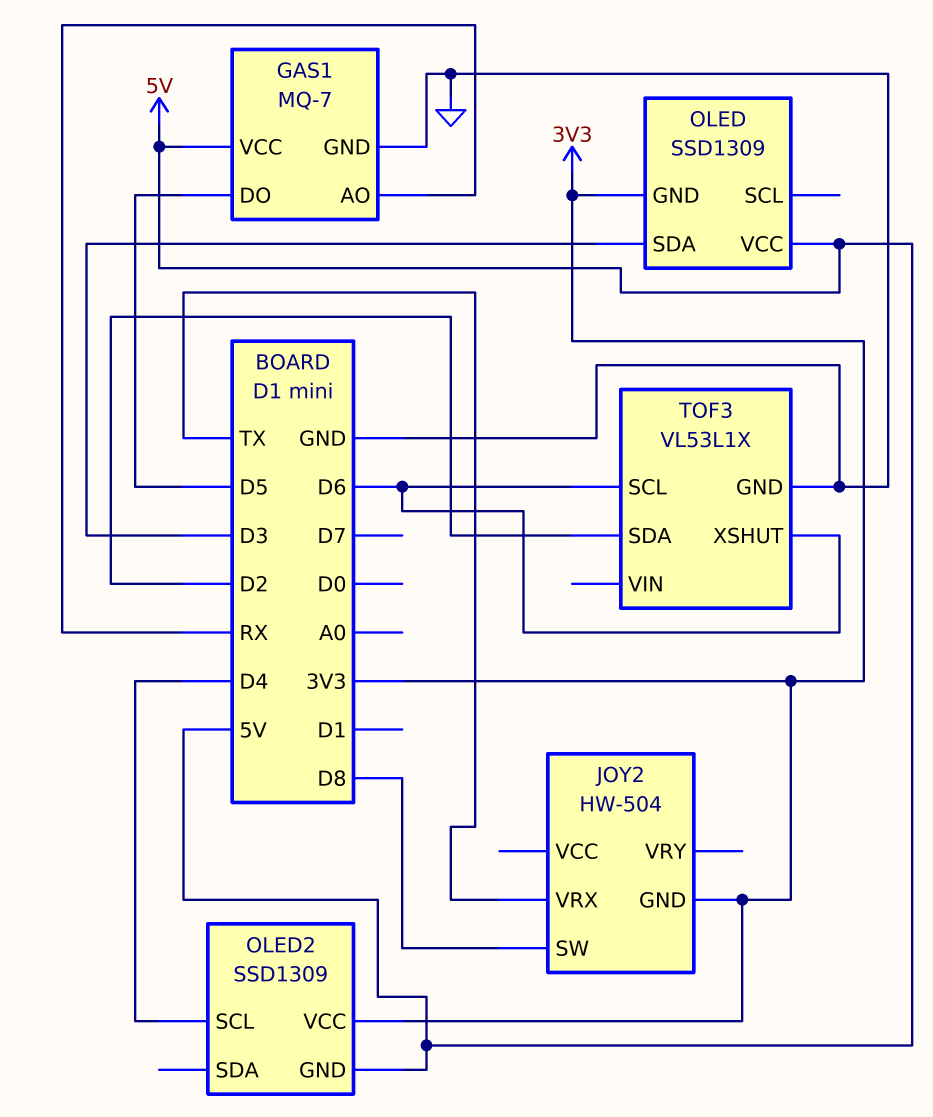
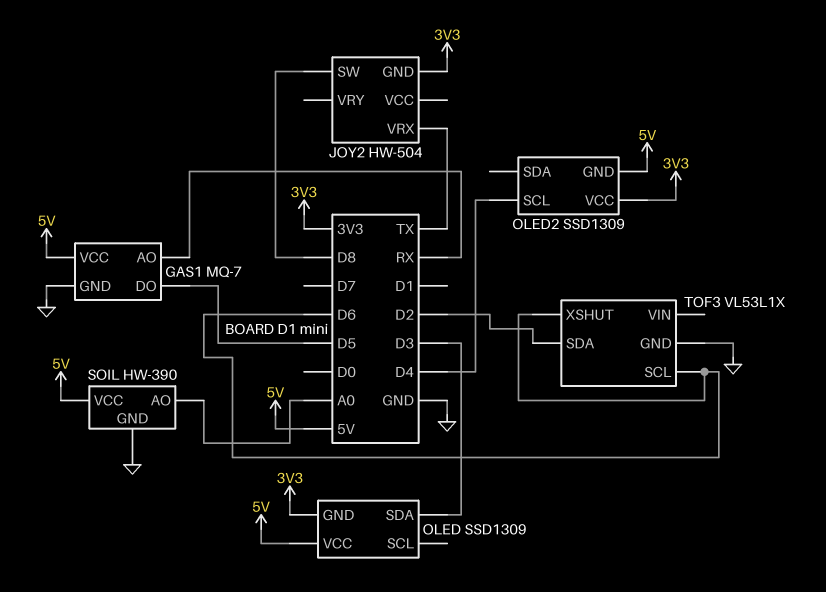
SOIL: none -> HW-390
SOIL pin AO: none -> A0
SOIL pin GND: none -> GND
SOIL pin VCC: none -> 5V

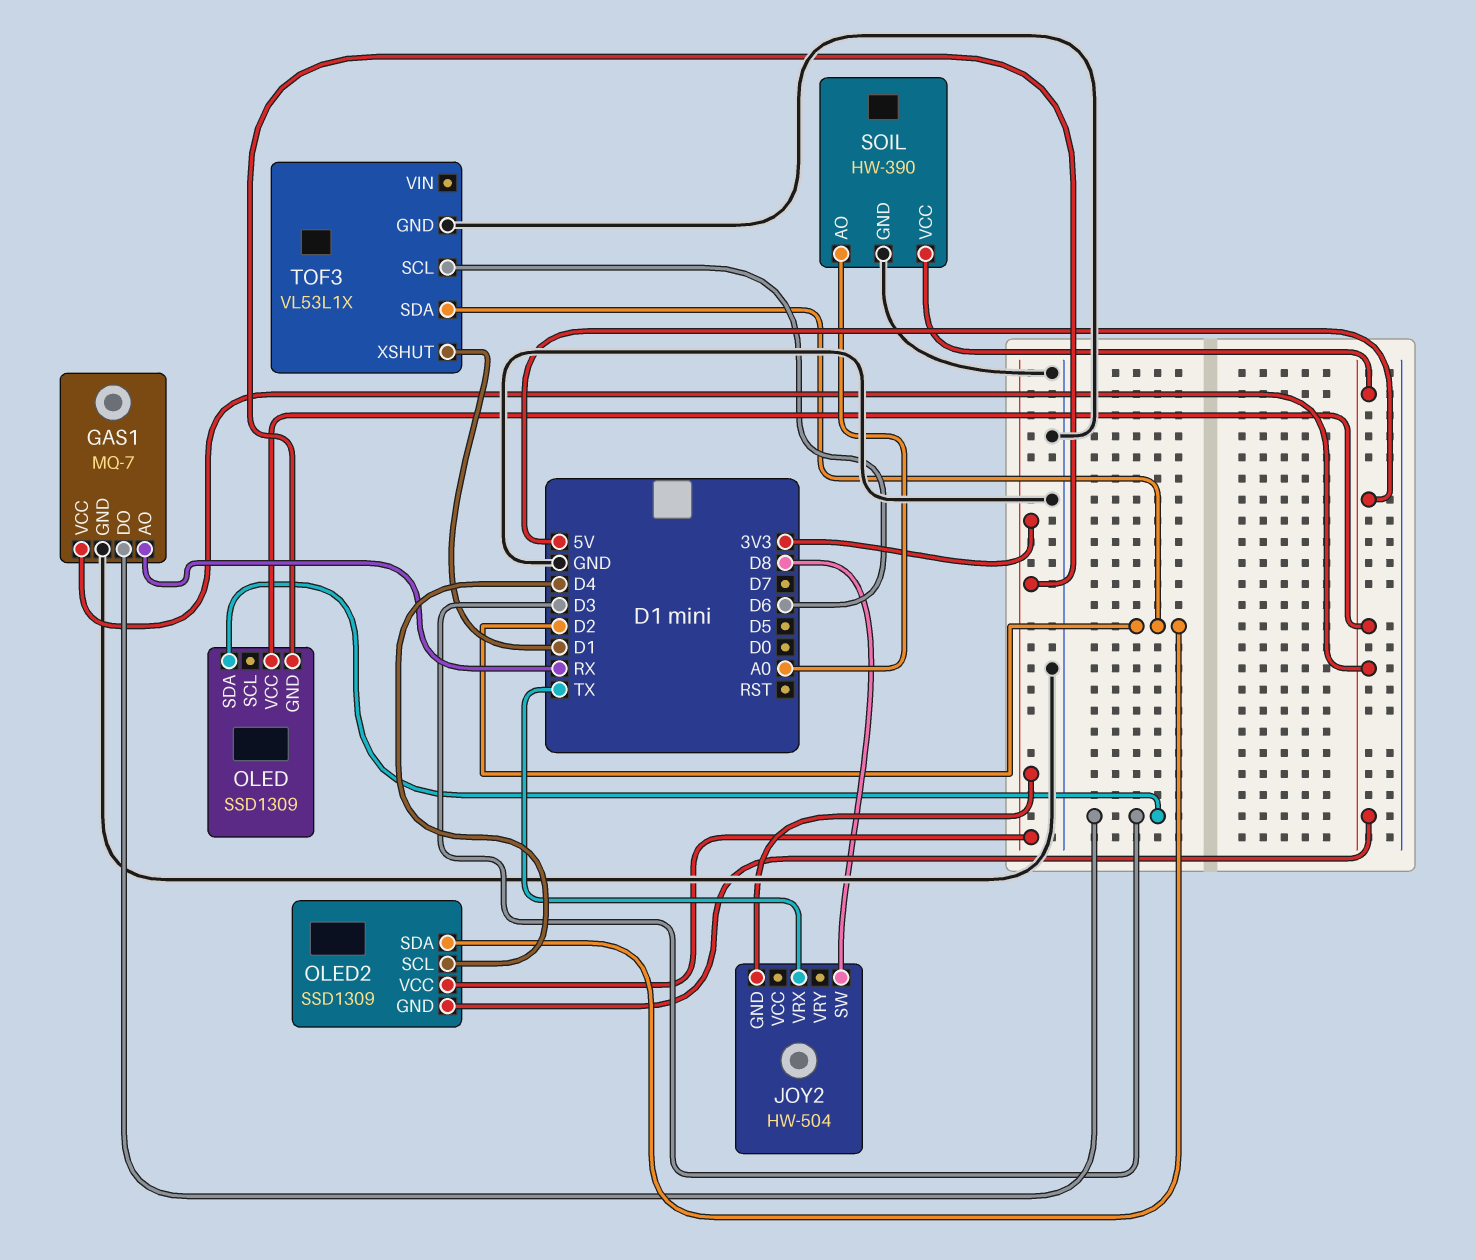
GAS1 pin DO: D5 -> D3
OLED2 pin SDA: none -> D2
TOF3 pin XSHUT: D6 -> D1

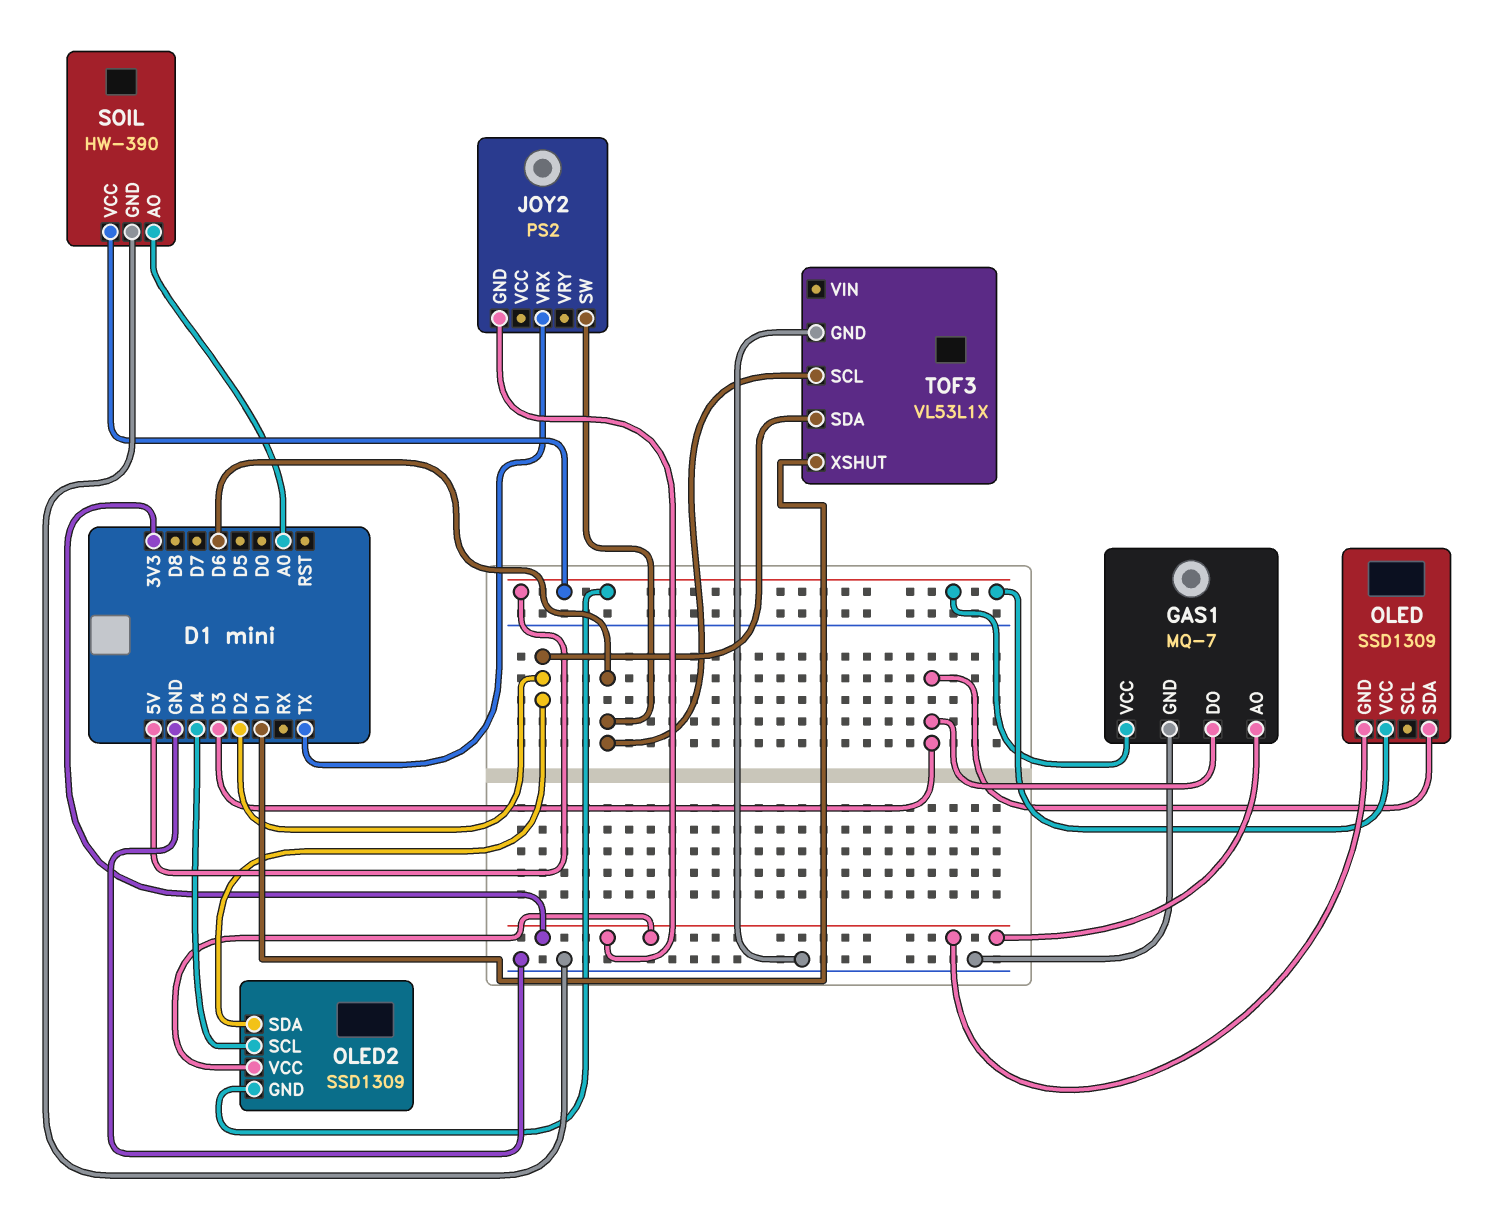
GAS1 pin AO: RX -> 3V3
JOY2: HW-504 -> PS2
JOY2 pin SW: D8 -> D6

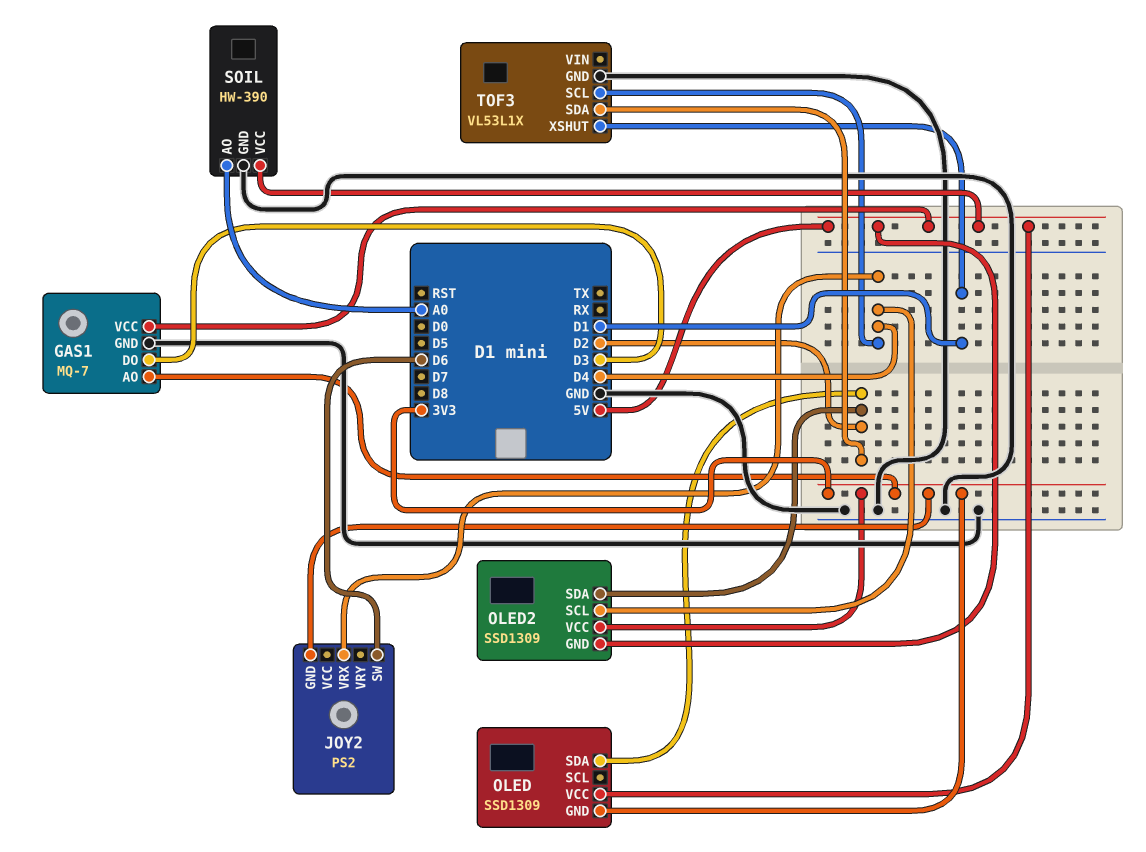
JOY2 pin VRX: TX -> D4
OLED pin SDA: D3 -> D2
TOF3 pin SCL: D6 -> D4

